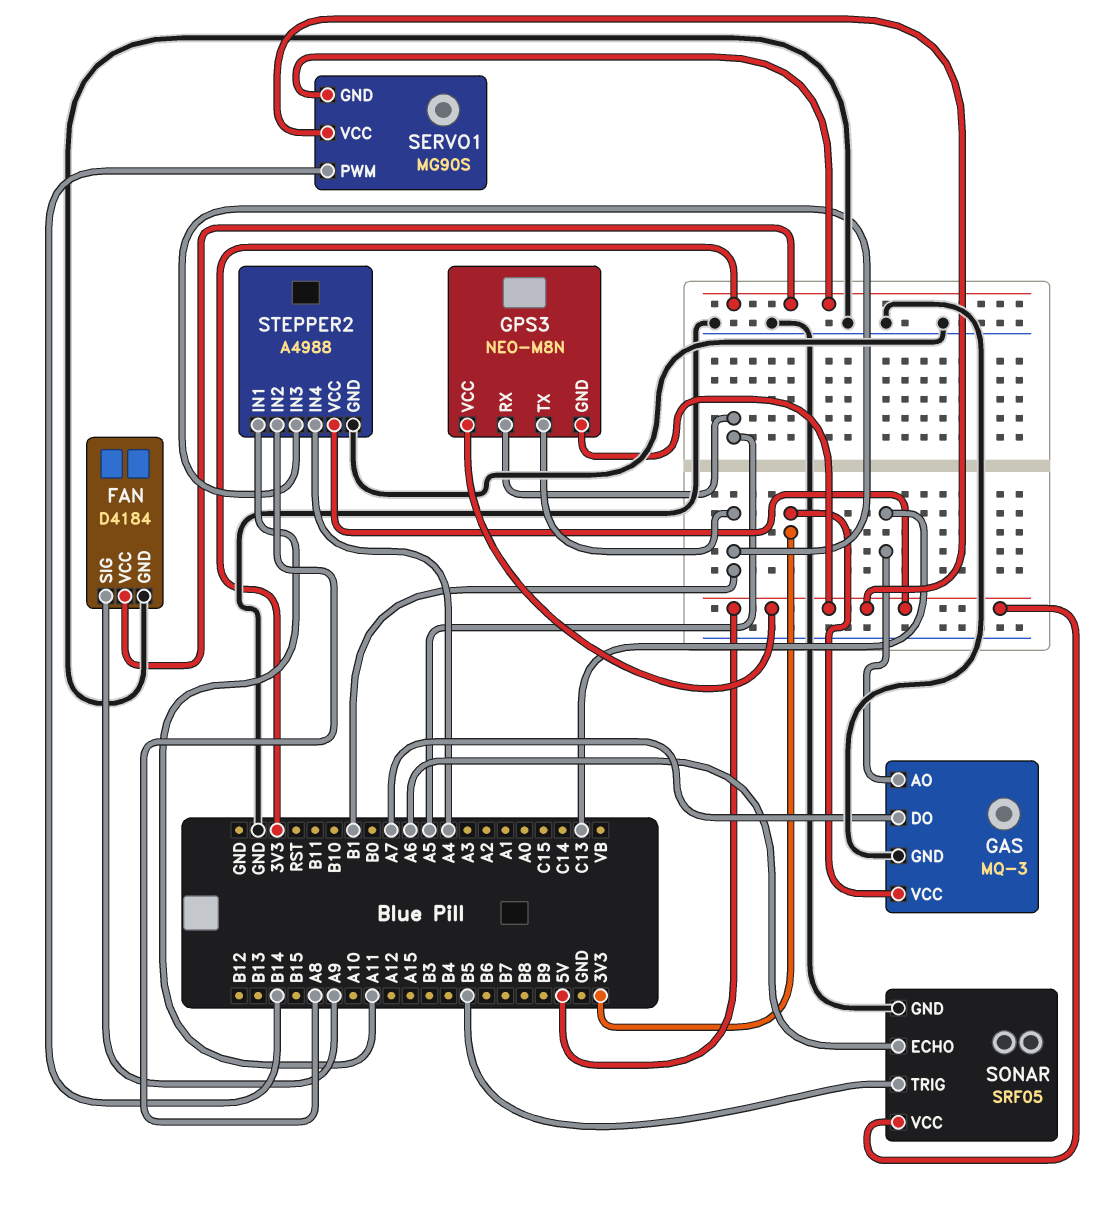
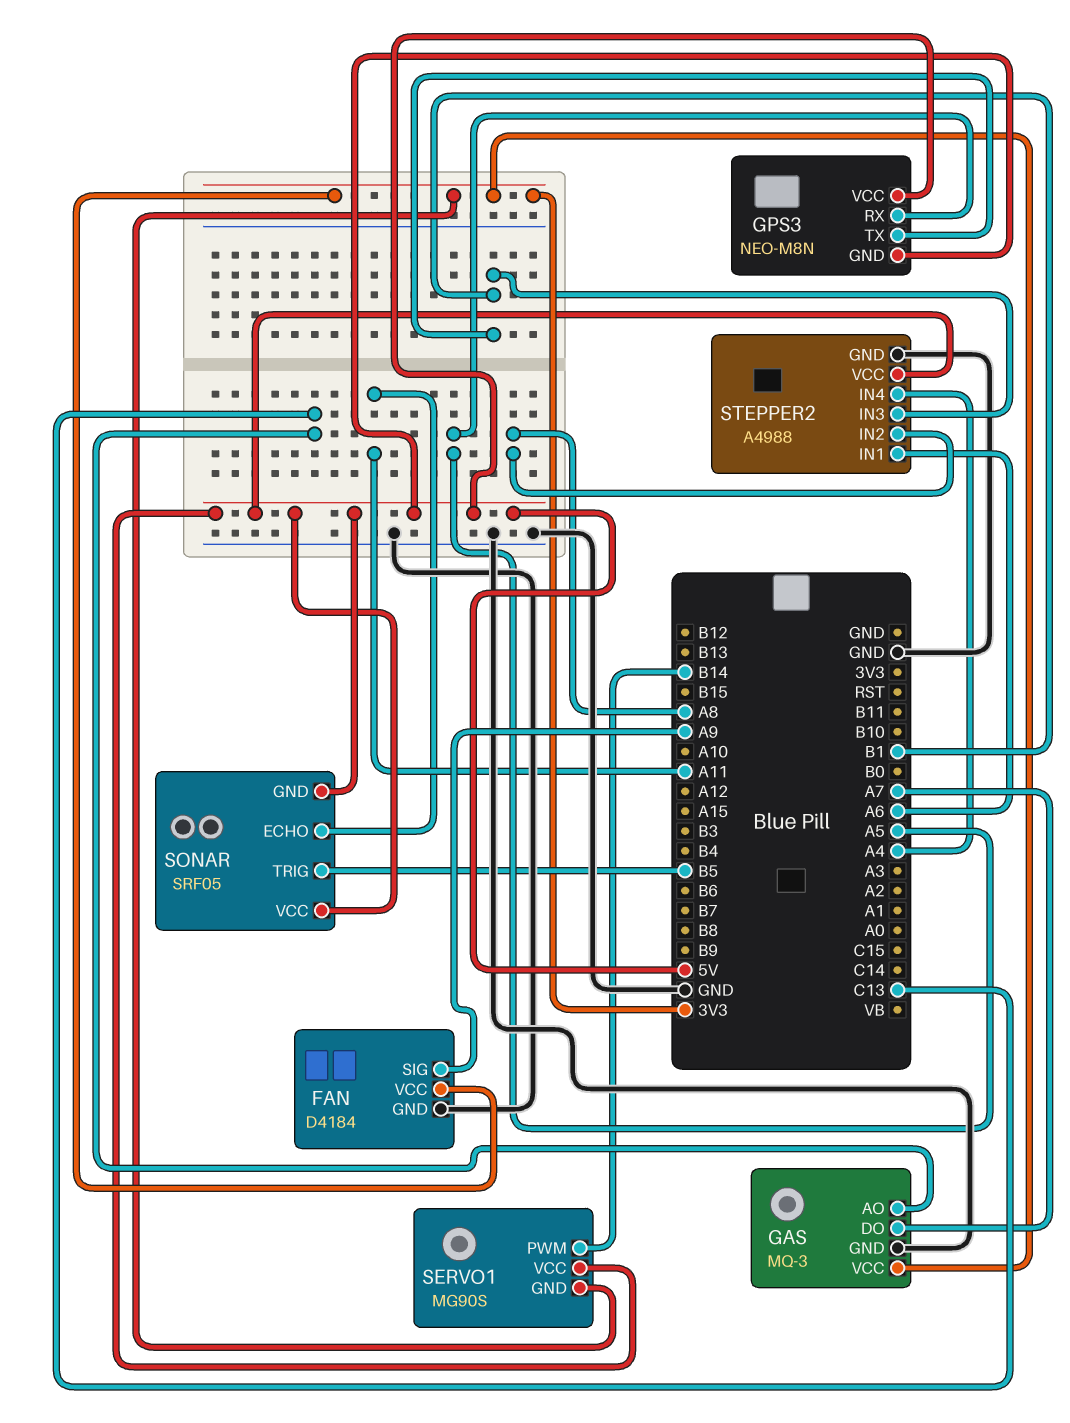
SONAR pin ECHO: A6 -> A11
SONAR pin GND: GND -> 5V
STEPPER2 pin IN1: A11 -> A6

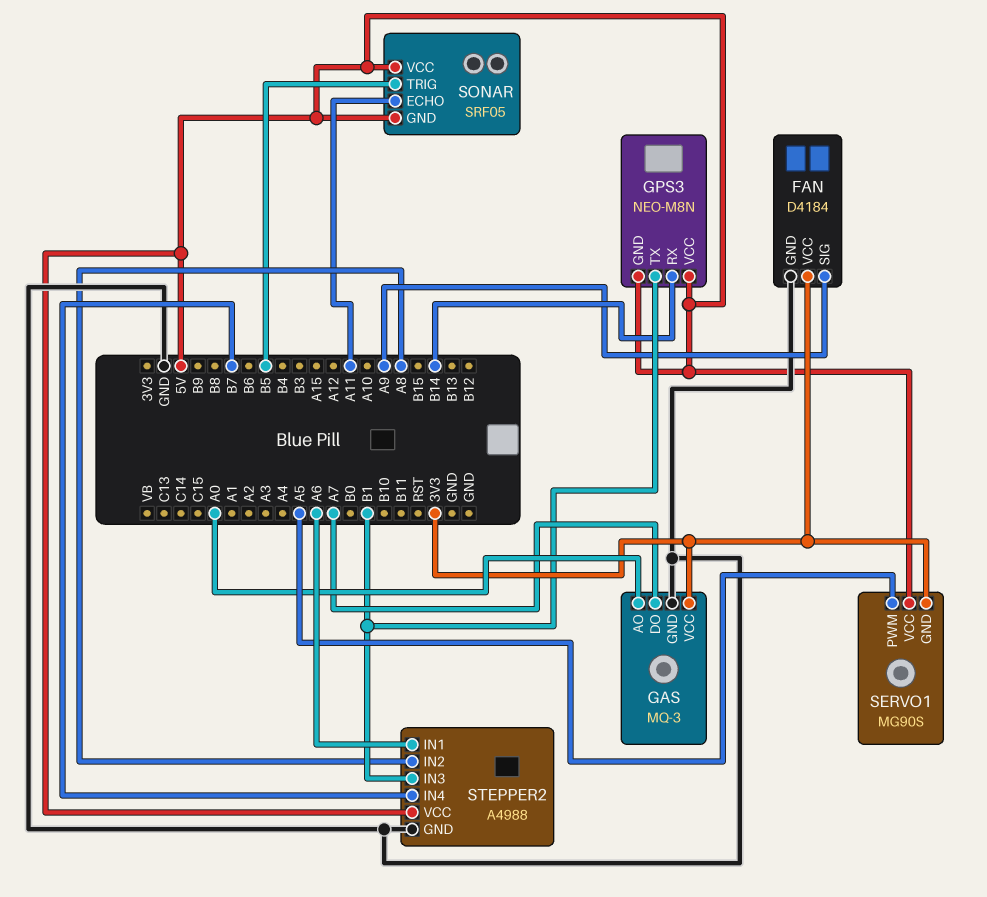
GAS pin AO: C13 -> A0
GPS3 pin RX: A5 -> B14
SERVO1 pin PWM: B14 -> A5
STEPPER2 pin IN4: A4 -> B7

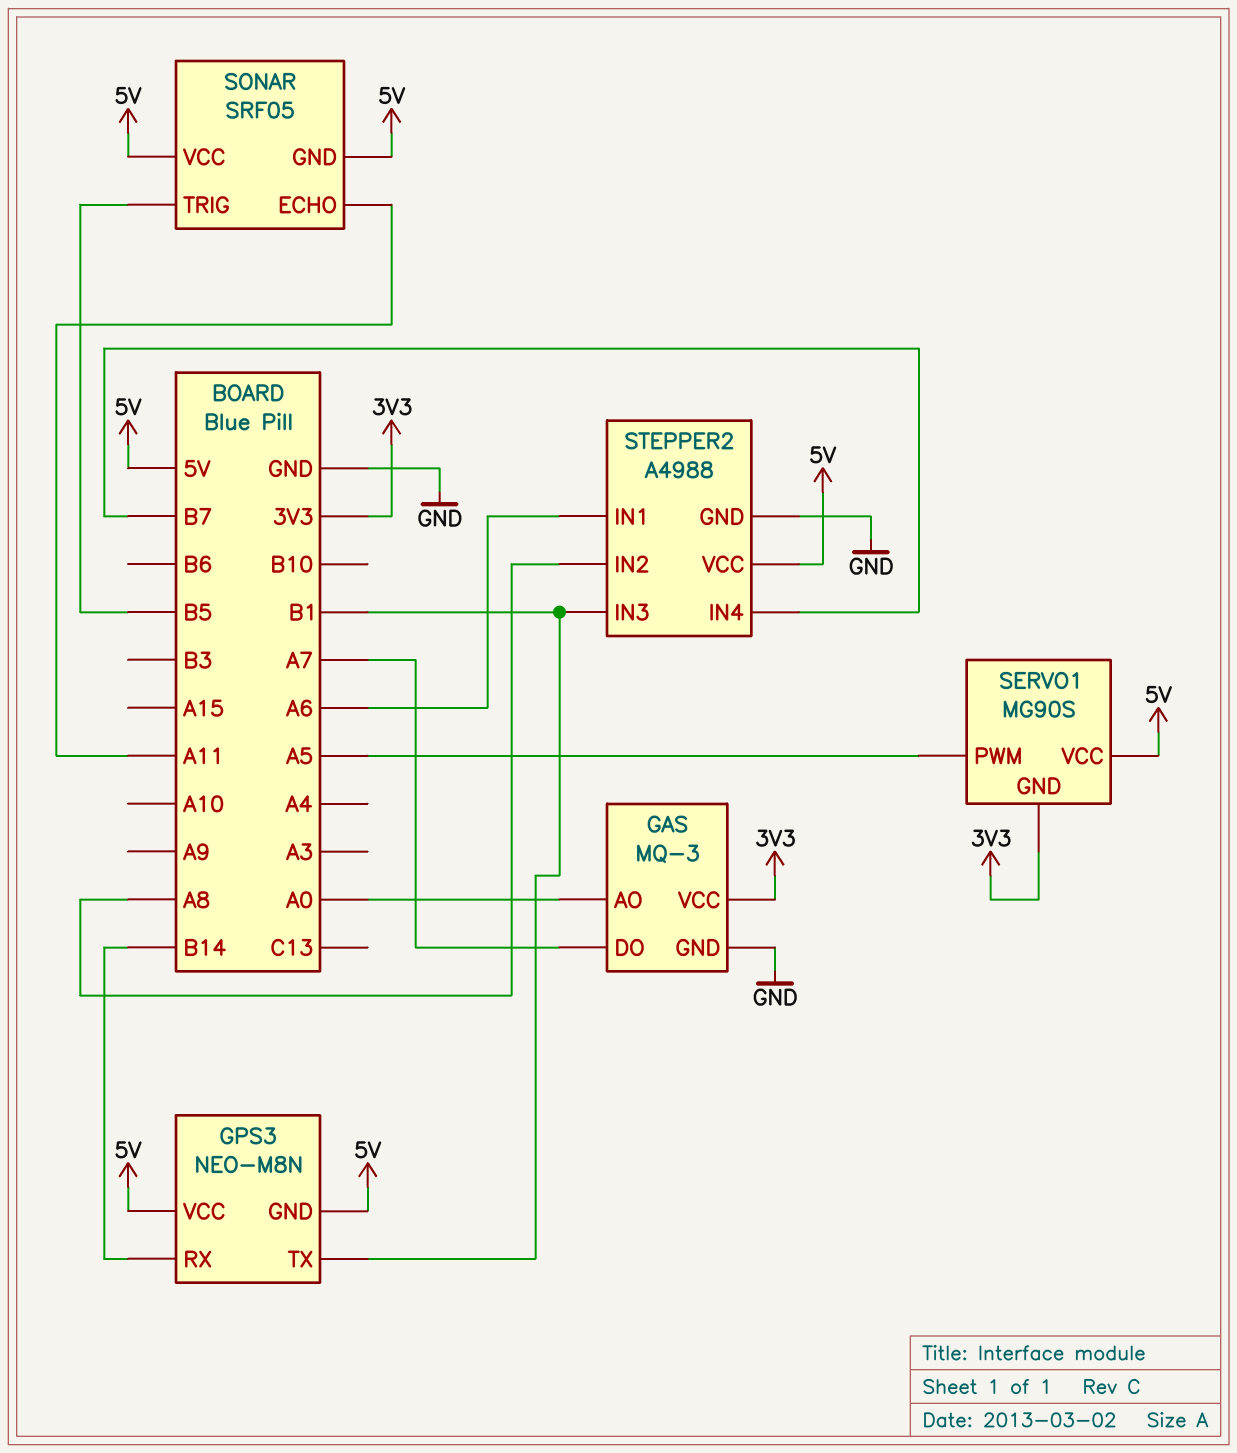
FAN: D4184 -> none
FAN pin GND: GND -> none
FAN pin SIG: A9 -> none
FAN pin VCC: 3V3 -> none

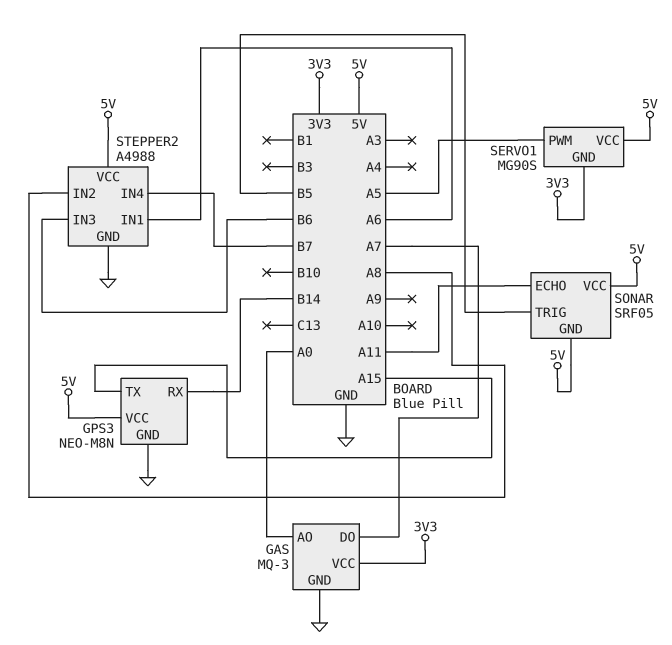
GPS3 pin GND: 5V -> GND
GPS3 pin TX: B1 -> A15
STEPPER2 pin IN3: B1 -> B6

